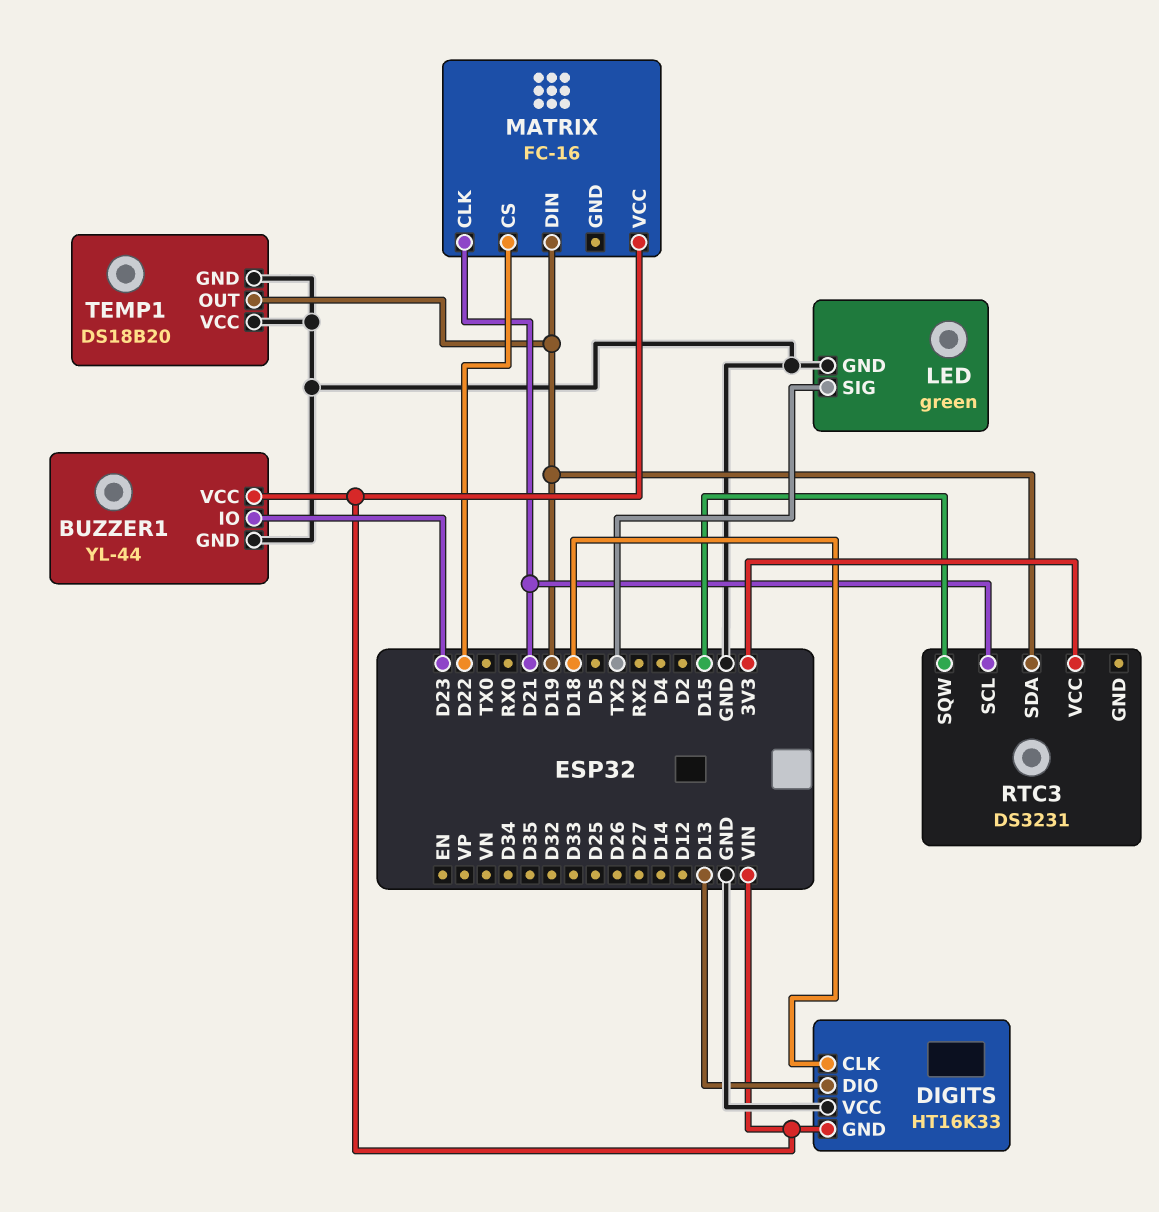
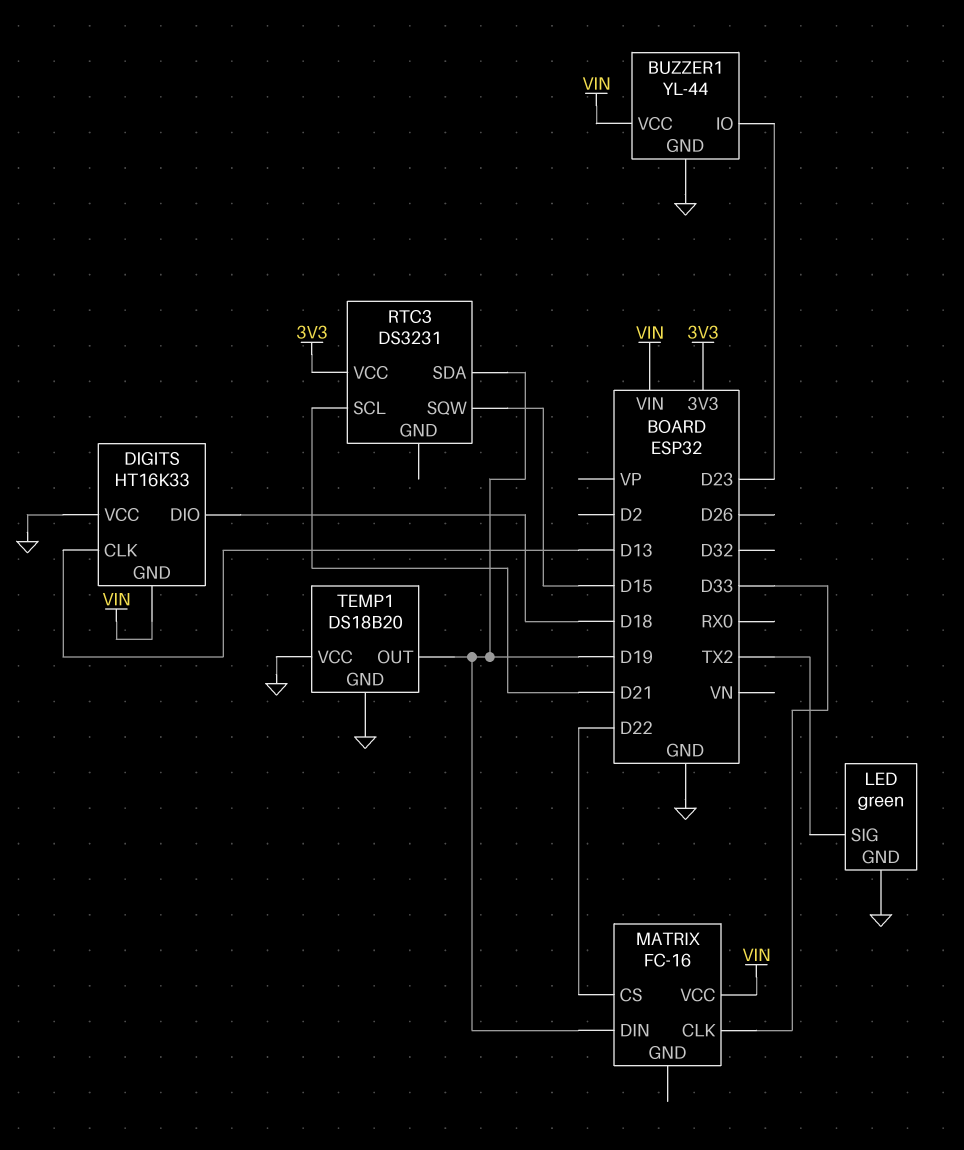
DIGITS pin CLK: D18 -> D13
DIGITS pin DIO: D13 -> D18
MATRIX pin CLK: D21 -> D33

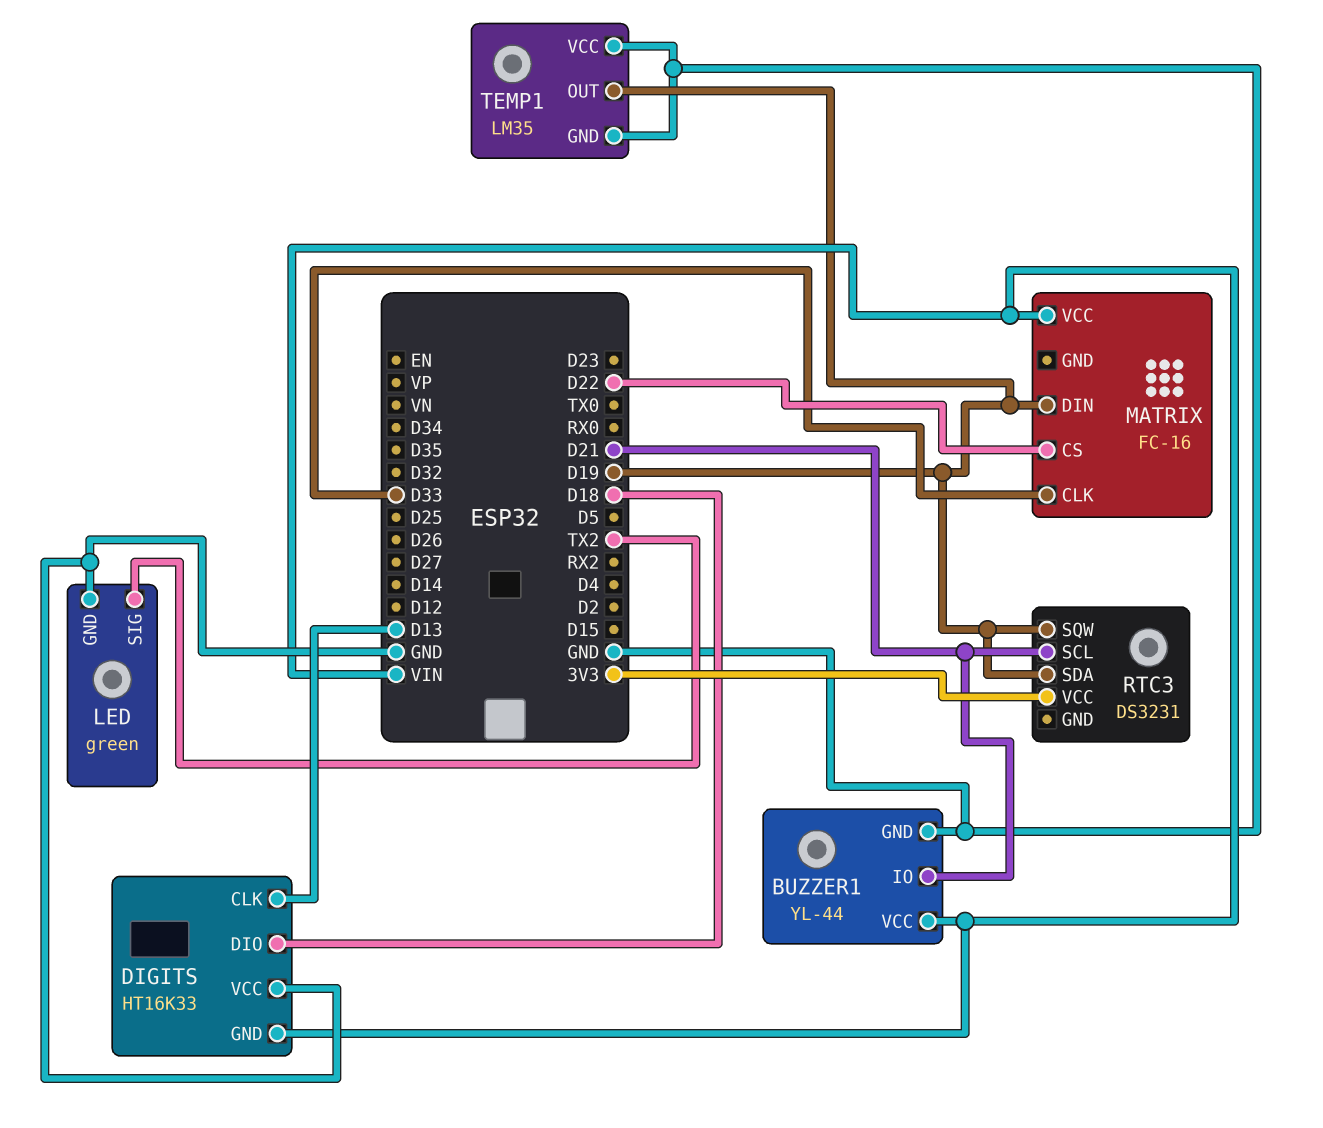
BUZZER1 pin IO: D23 -> D21
RTC3 pin SQW: D15 -> D19
TEMP1: DS18B20 -> LM35

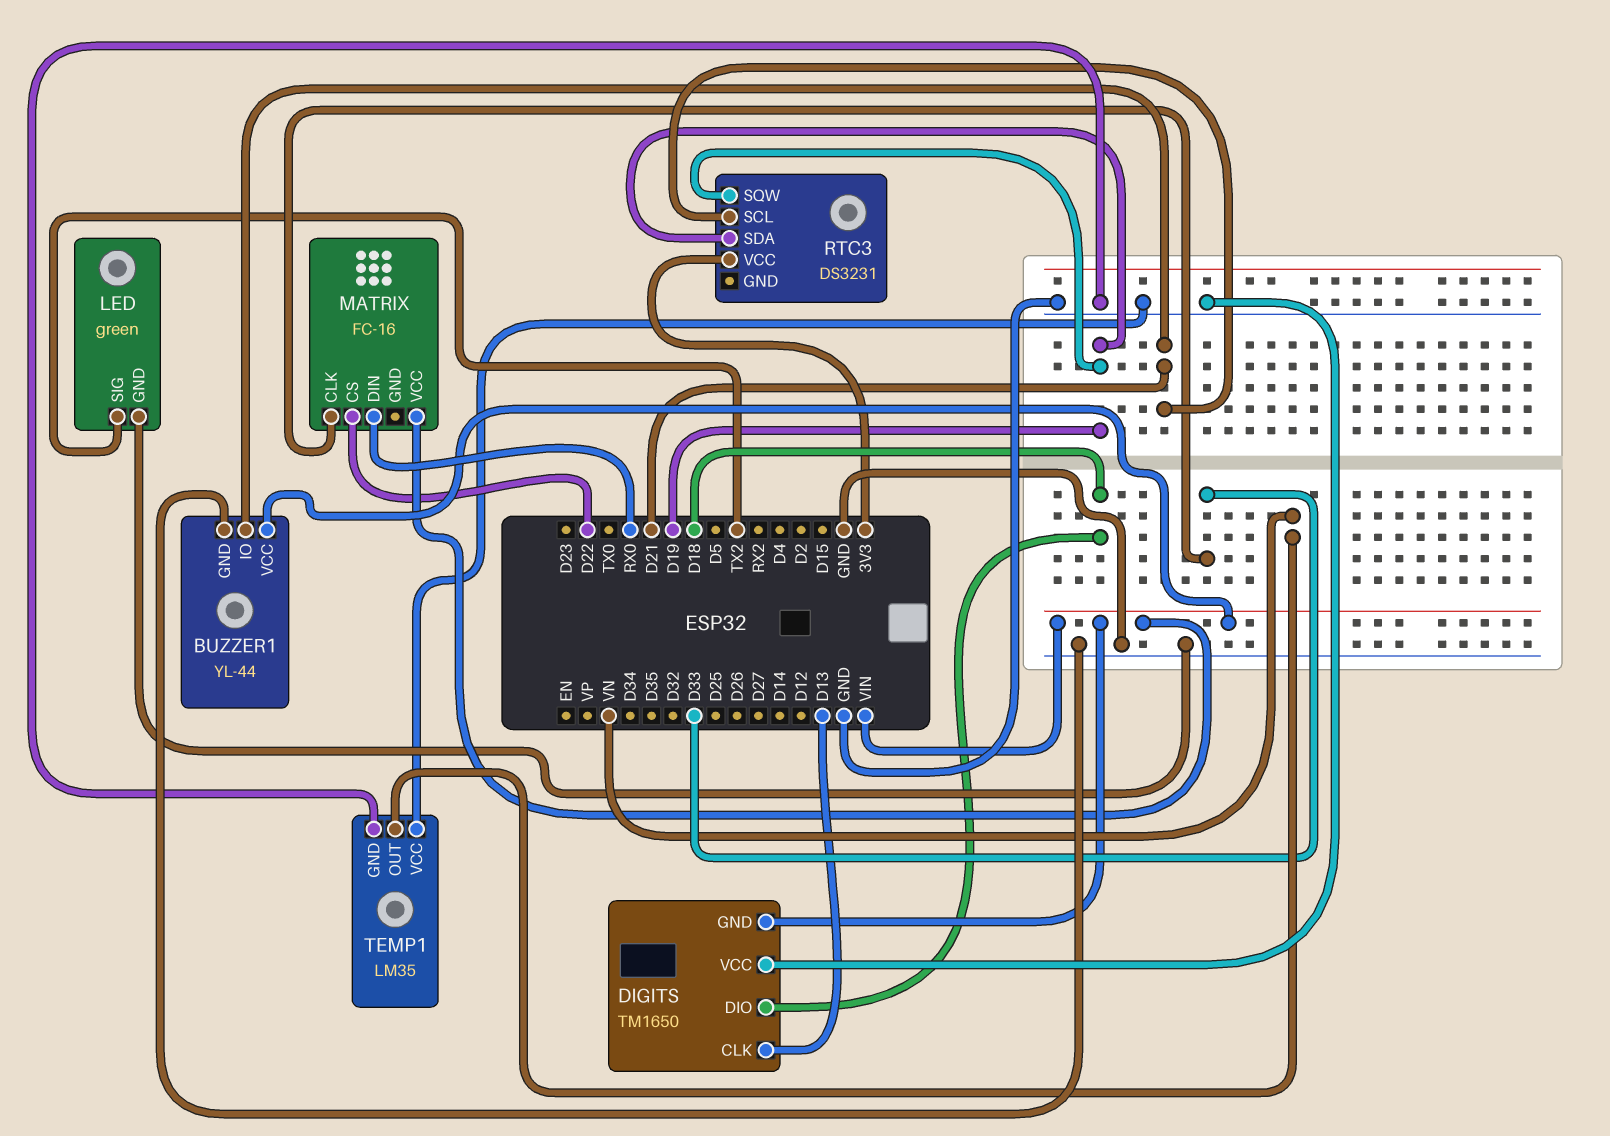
DIGITS: HT16K33 -> TM1650
MATRIX pin DIN: D19 -> RX0
TEMP1 pin OUT: D19 -> VN

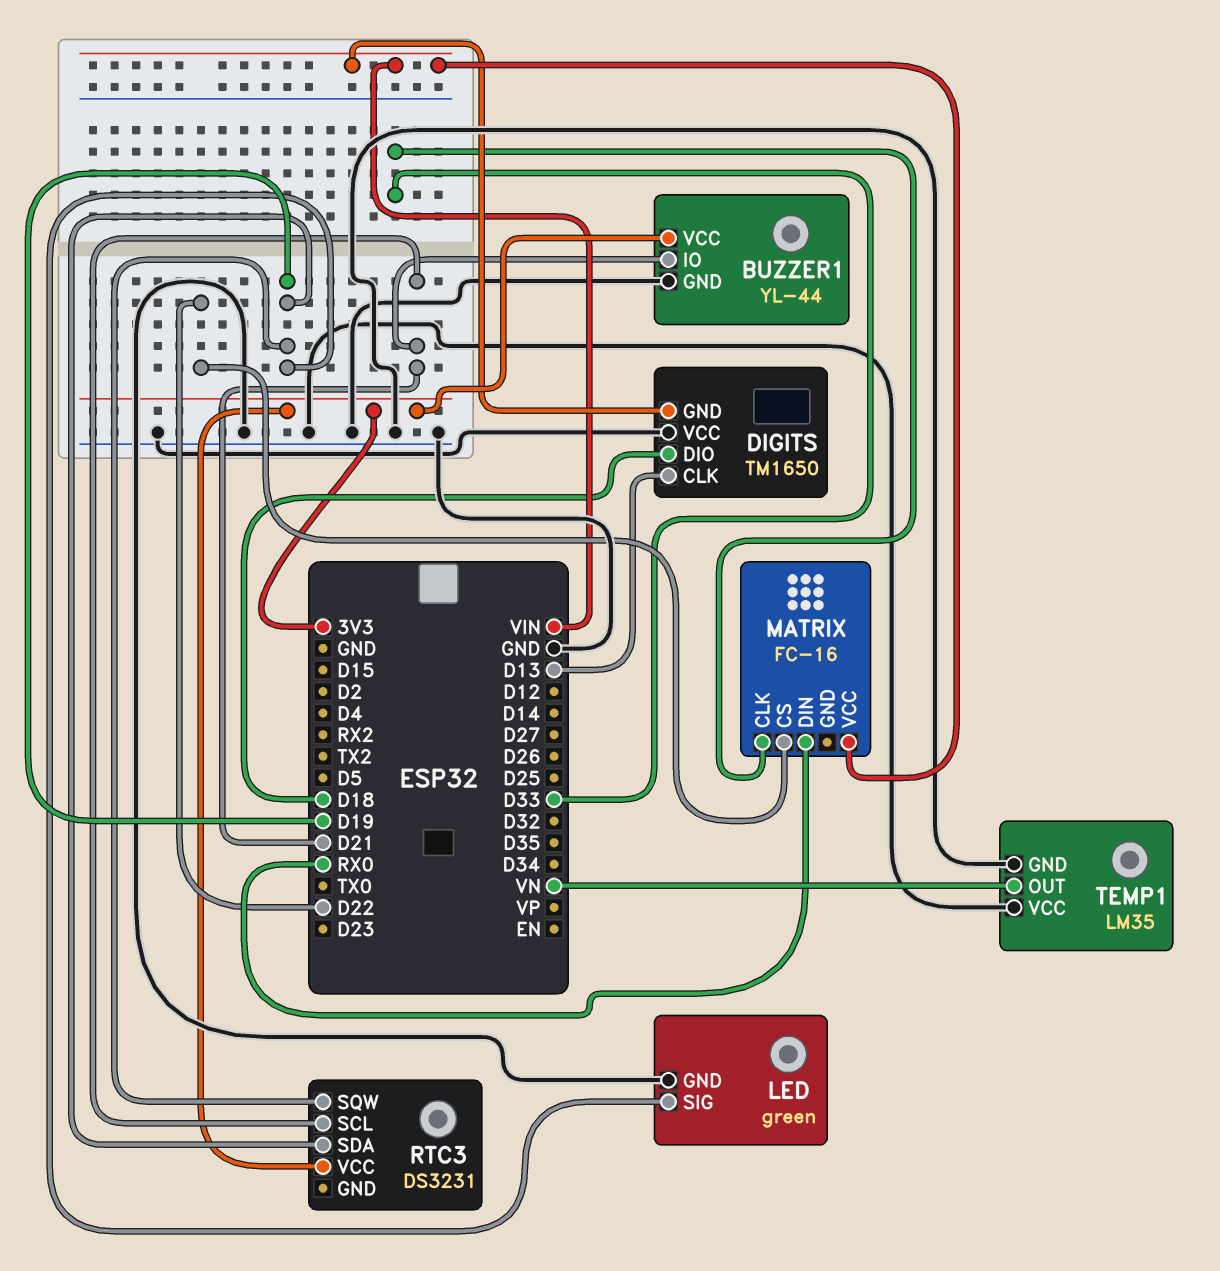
BUZZER1 pin VCC: VIN -> 3V3
LED pin SIG: TX2 -> D19

